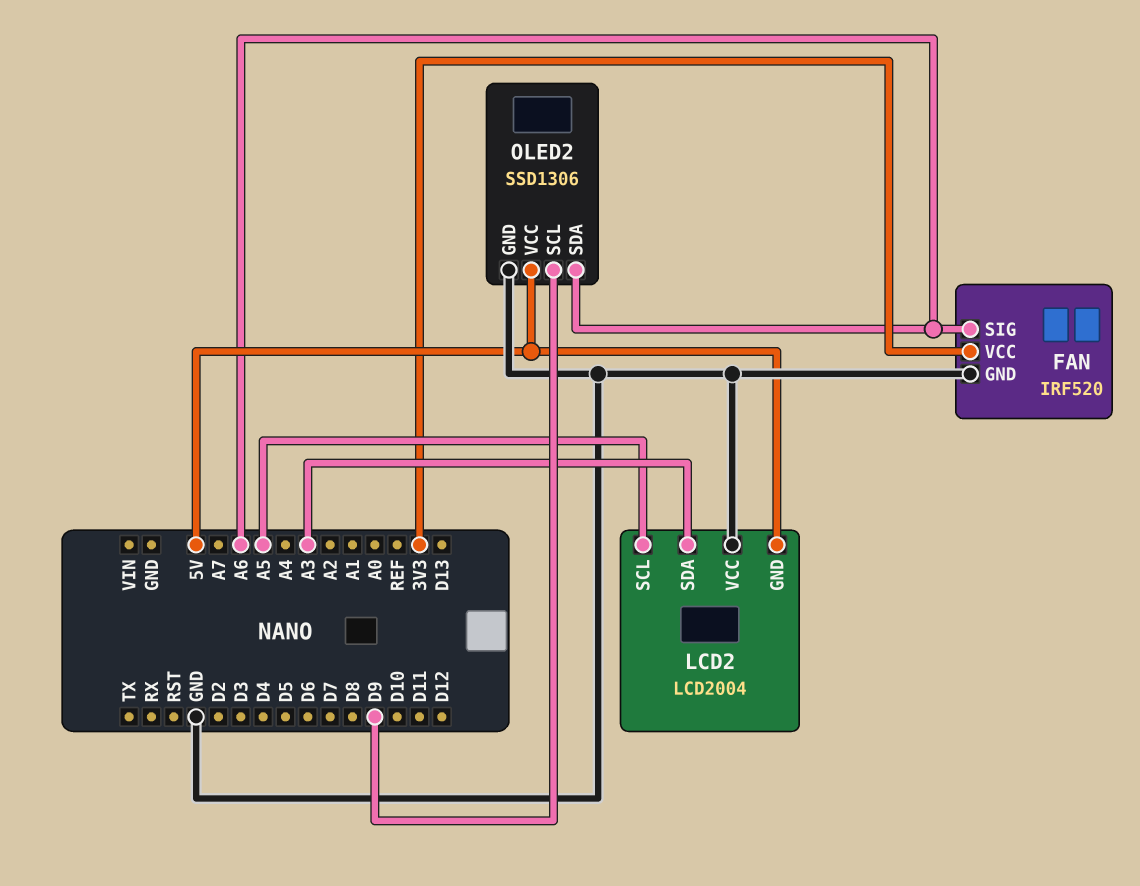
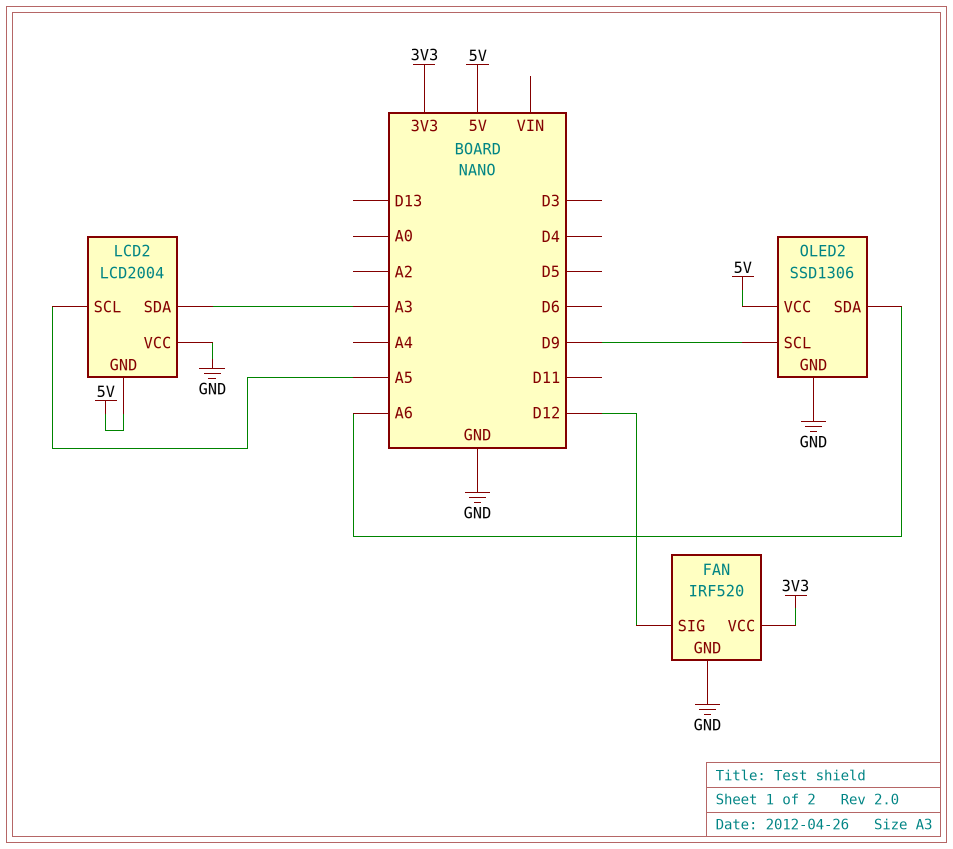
FAN pin SIG: A6 -> D12

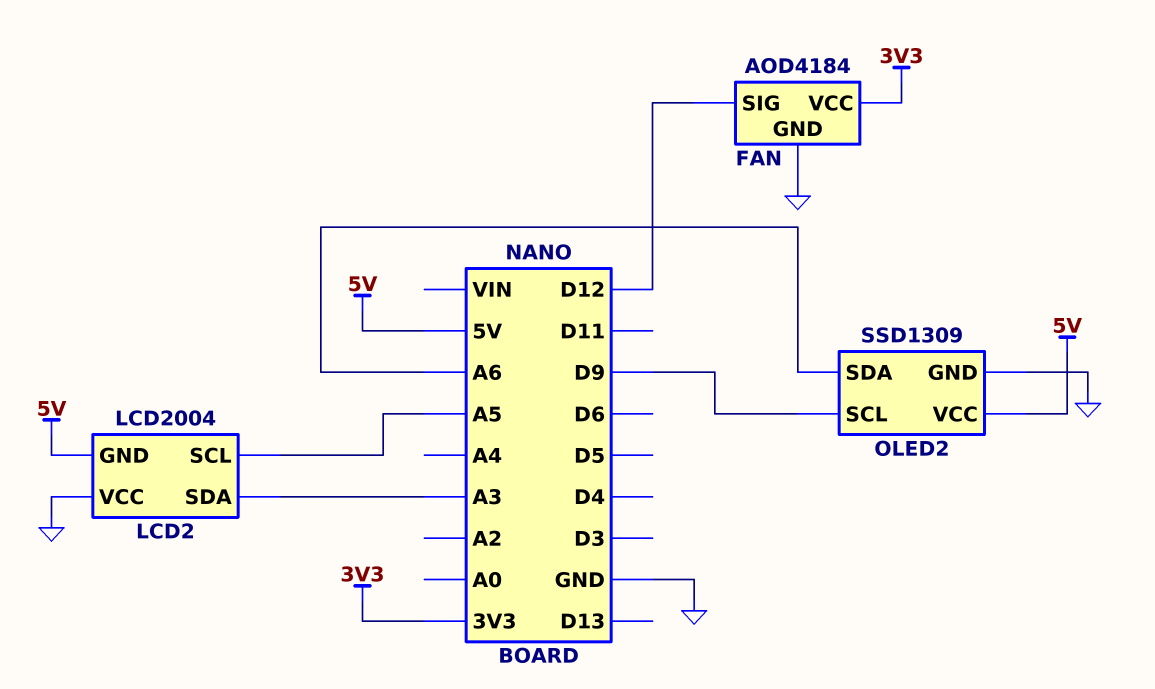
FAN: IRF520 -> AOD4184
OLED2: SSD1306 -> SSD1309

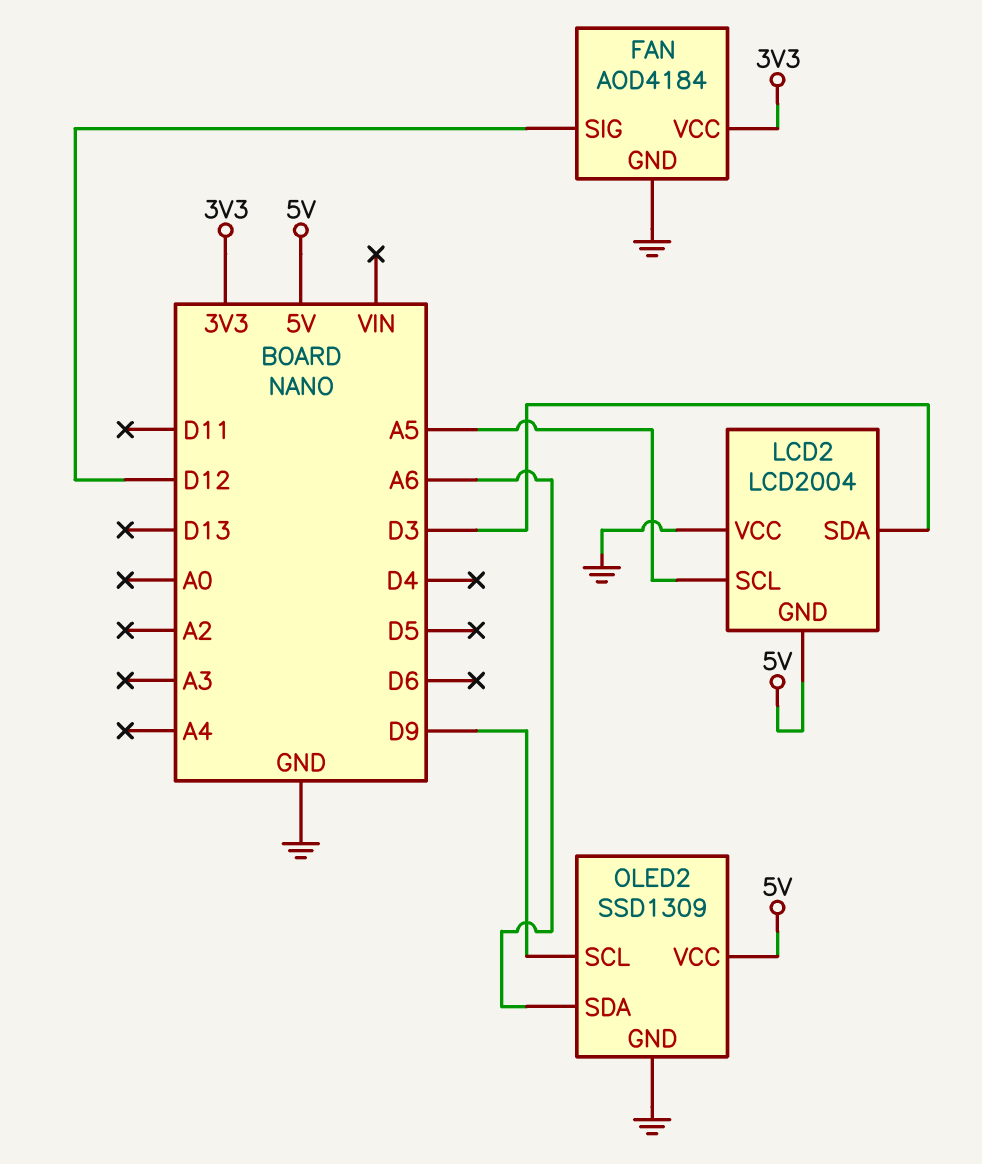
LCD2 pin SDA: A3 -> D3

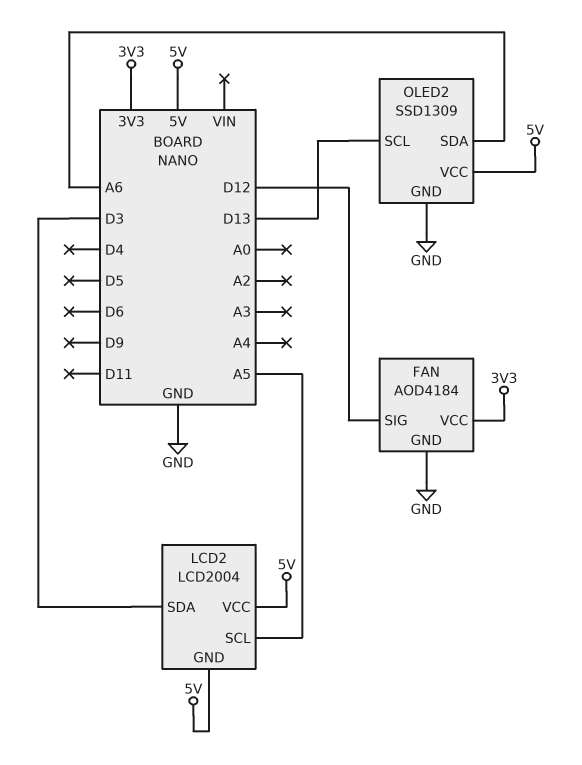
LCD2 pin VCC: GND -> 5V
OLED2 pin SCL: D9 -> D13

